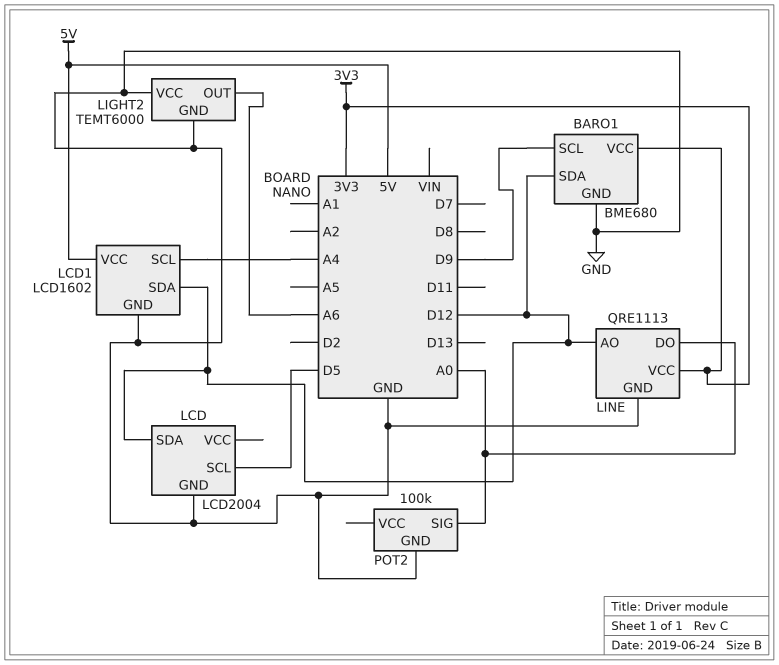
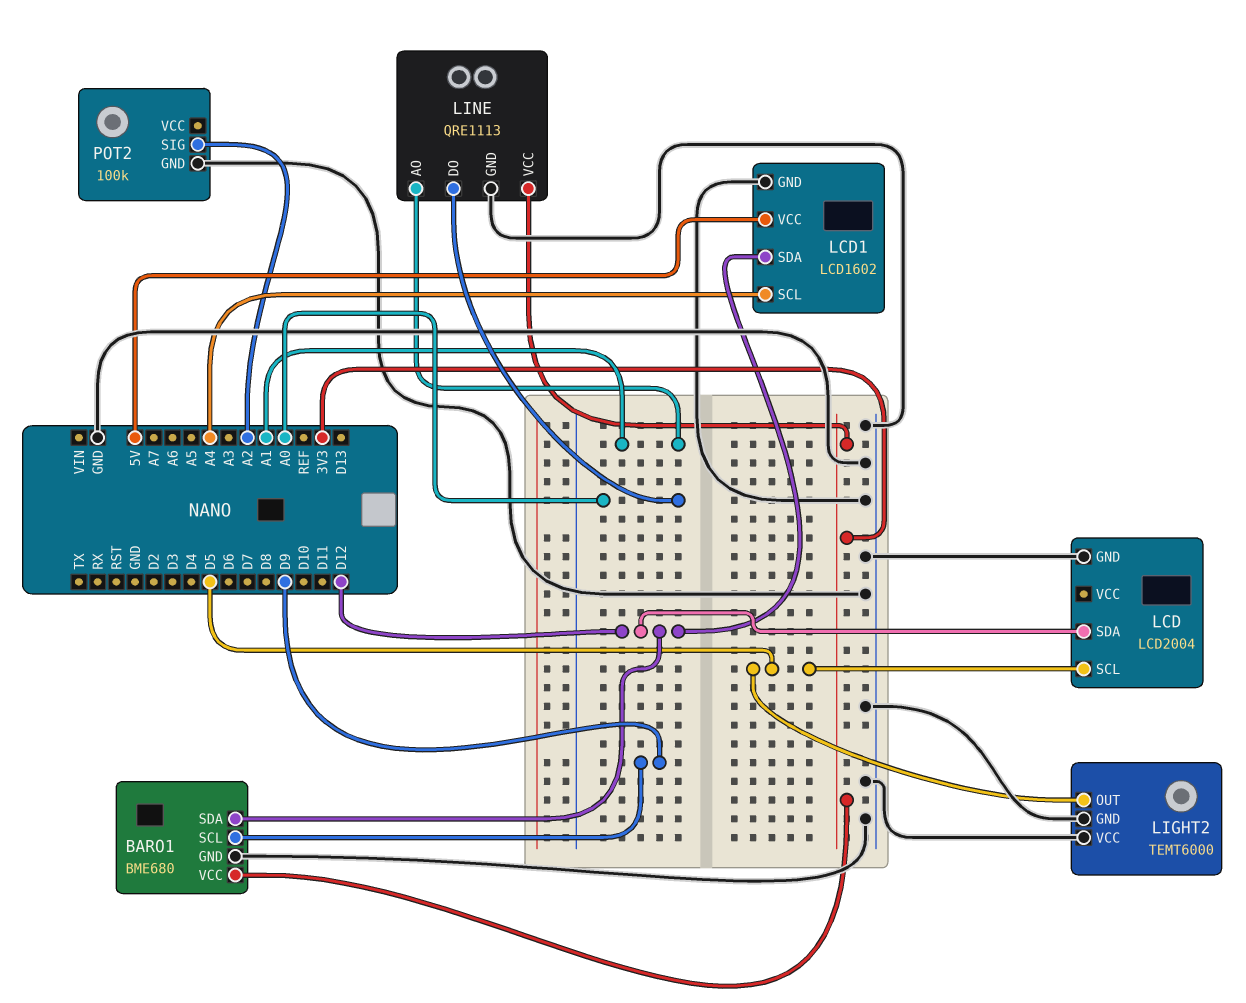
LIGHT2 pin OUT: A6 -> D5
LINE pin AO: D12 -> A1
POT2 pin SIG: A0 -> A2

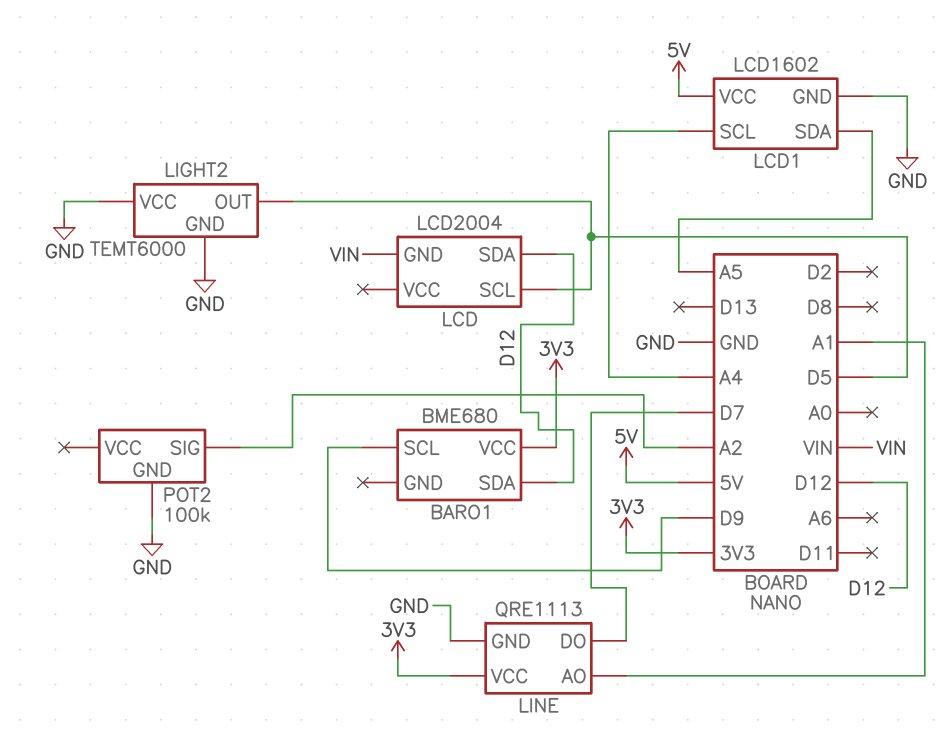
BARO1 pin GND: GND -> none
LCD pin GND: GND -> VIN
LCD1 pin SDA: D12 -> A5
LINE pin DO: A0 -> D7

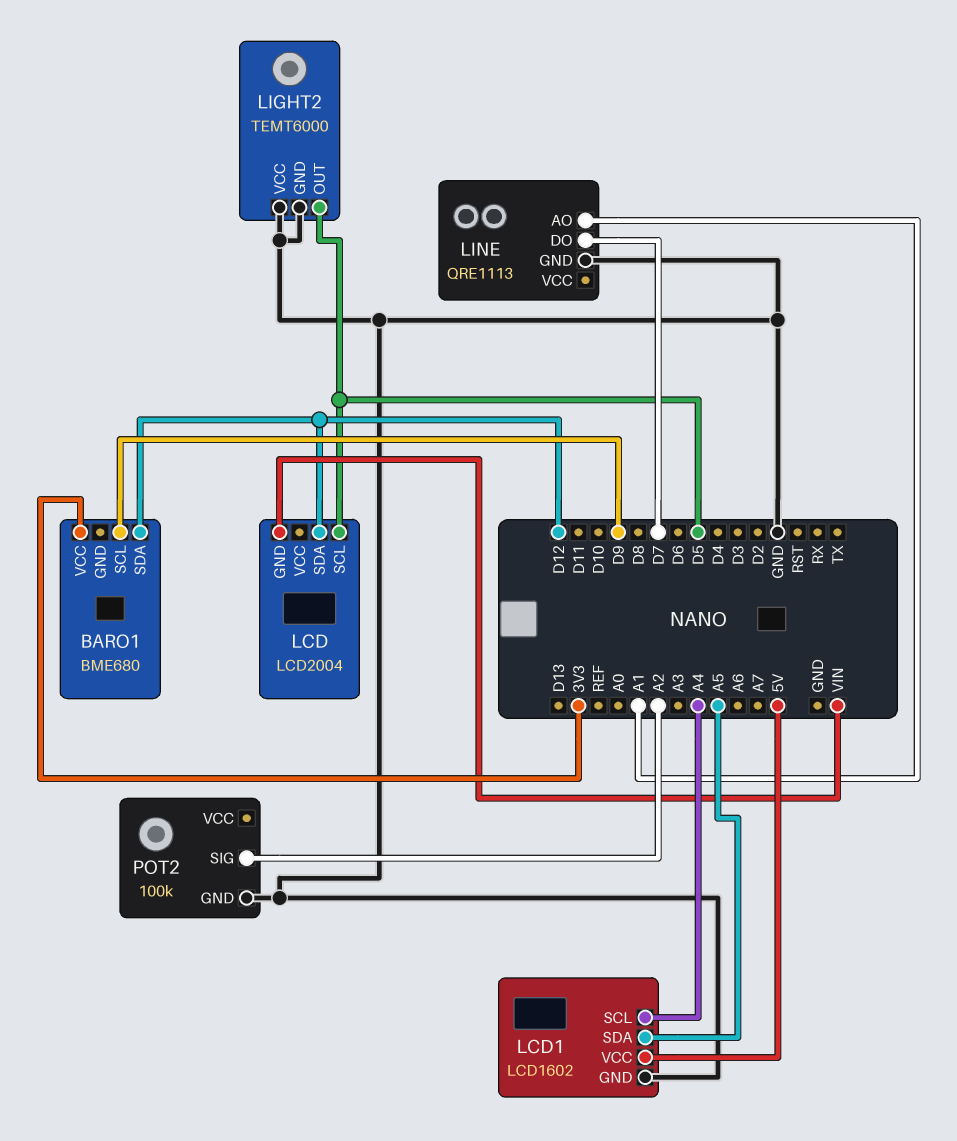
LINE pin VCC: 3V3 -> none

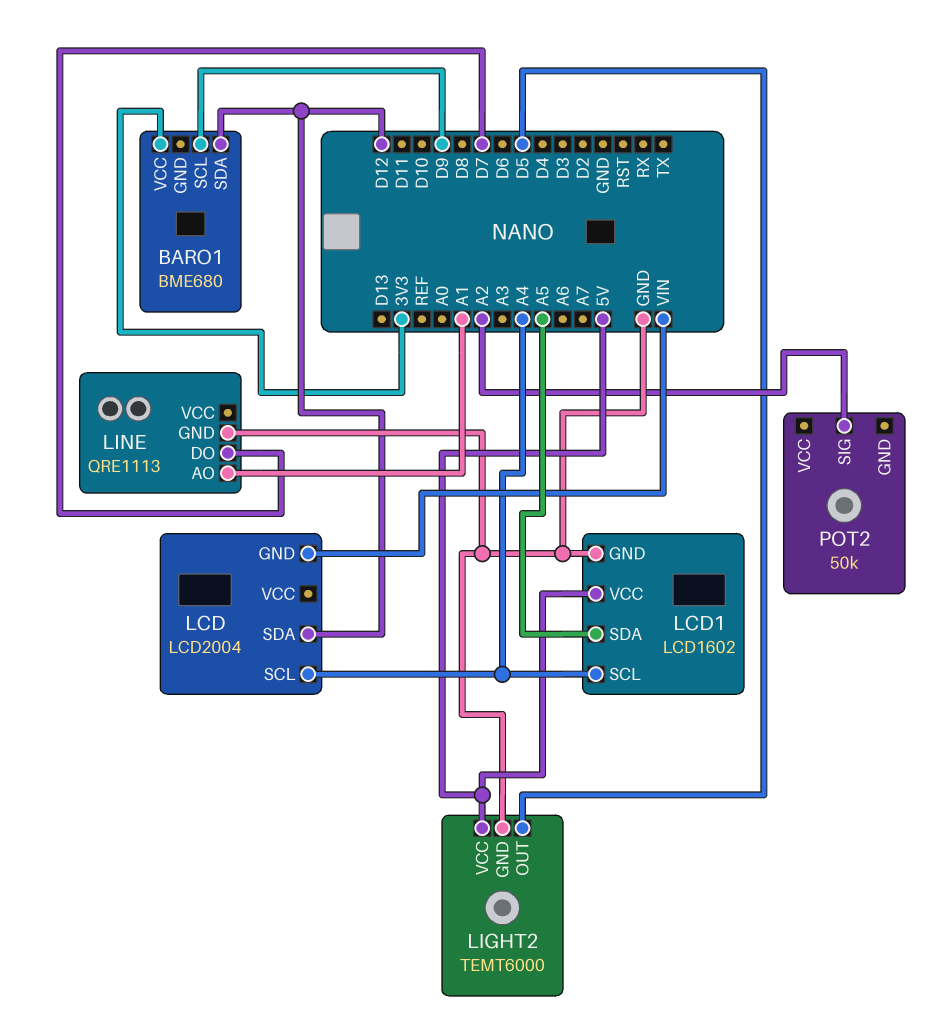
LCD pin SCL: D5 -> A4
LIGHT2 pin VCC: GND -> 5V
POT2: 100k -> 50k
POT2 pin GND: GND -> none

